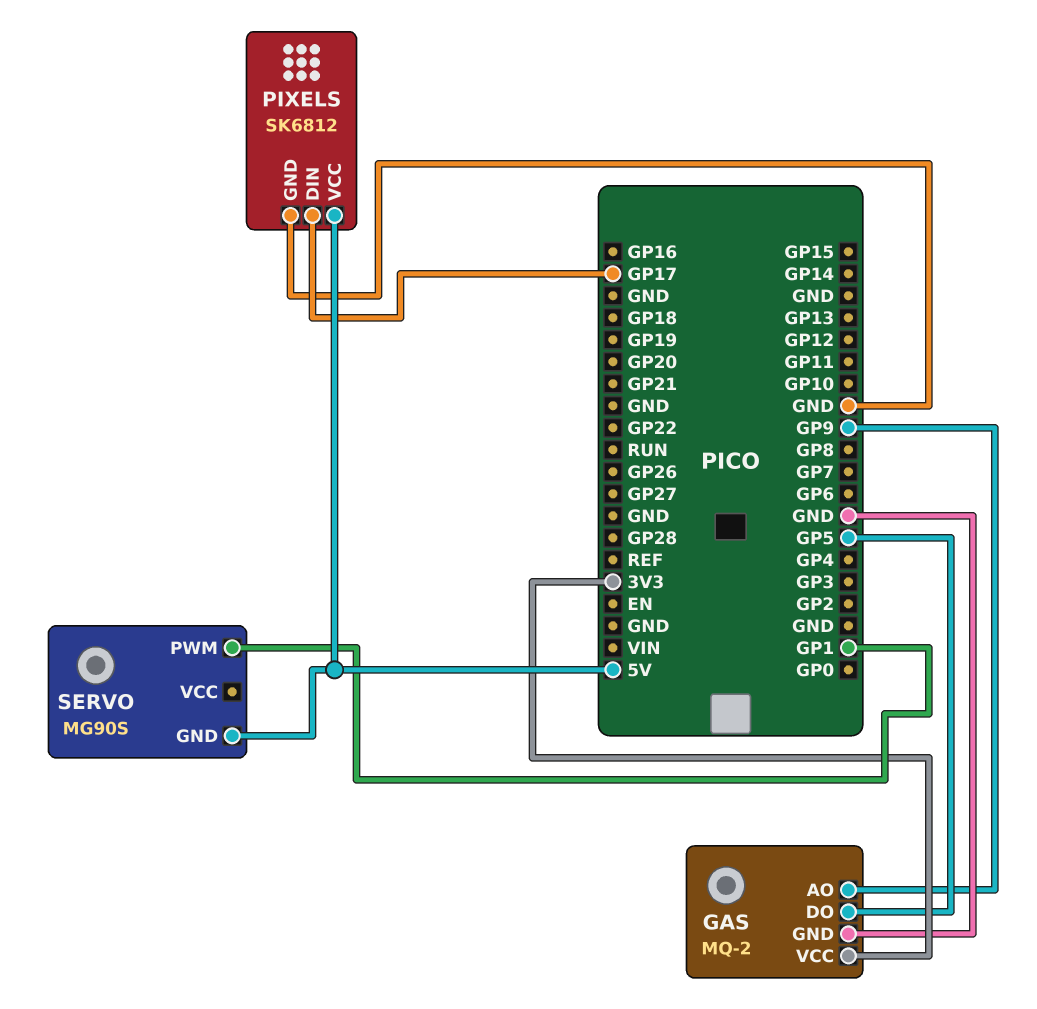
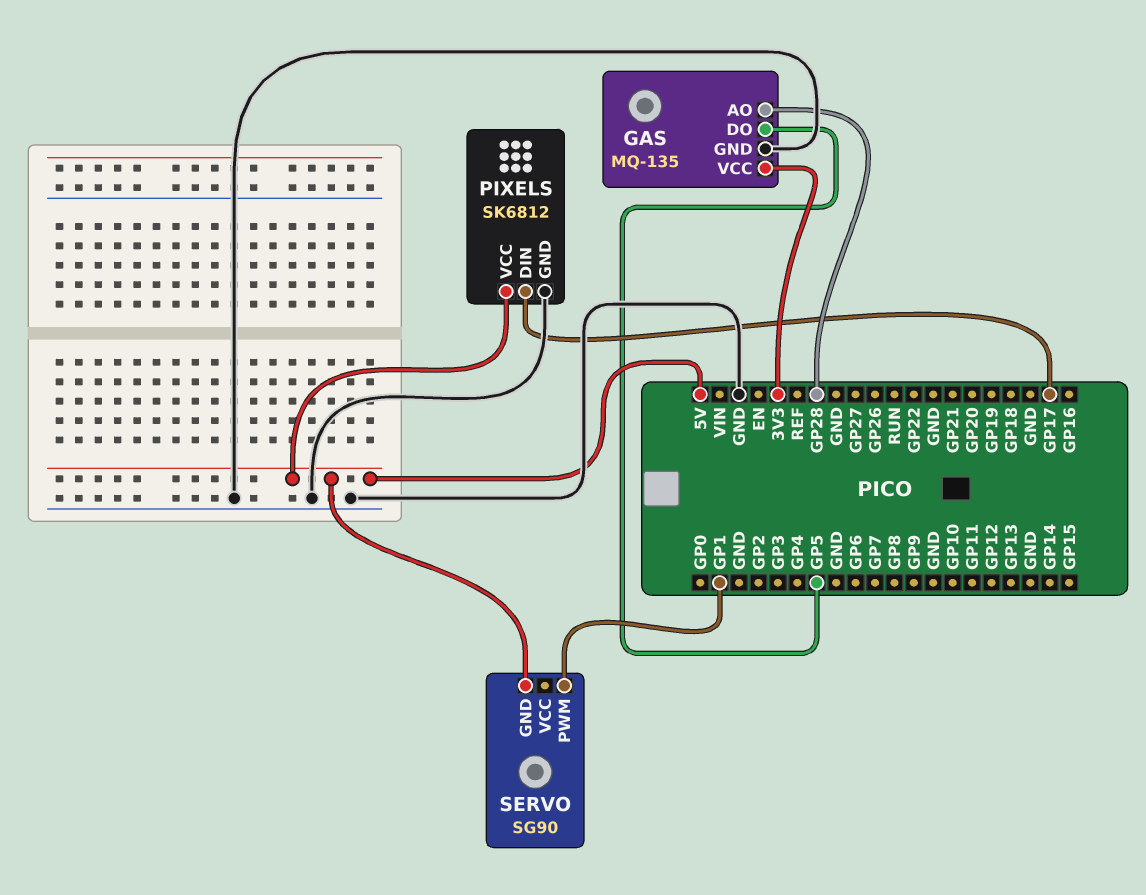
GAS: MQ-2 -> MQ-135
GAS pin AO: GP9 -> GP28
SERVO: MG90S -> SG90

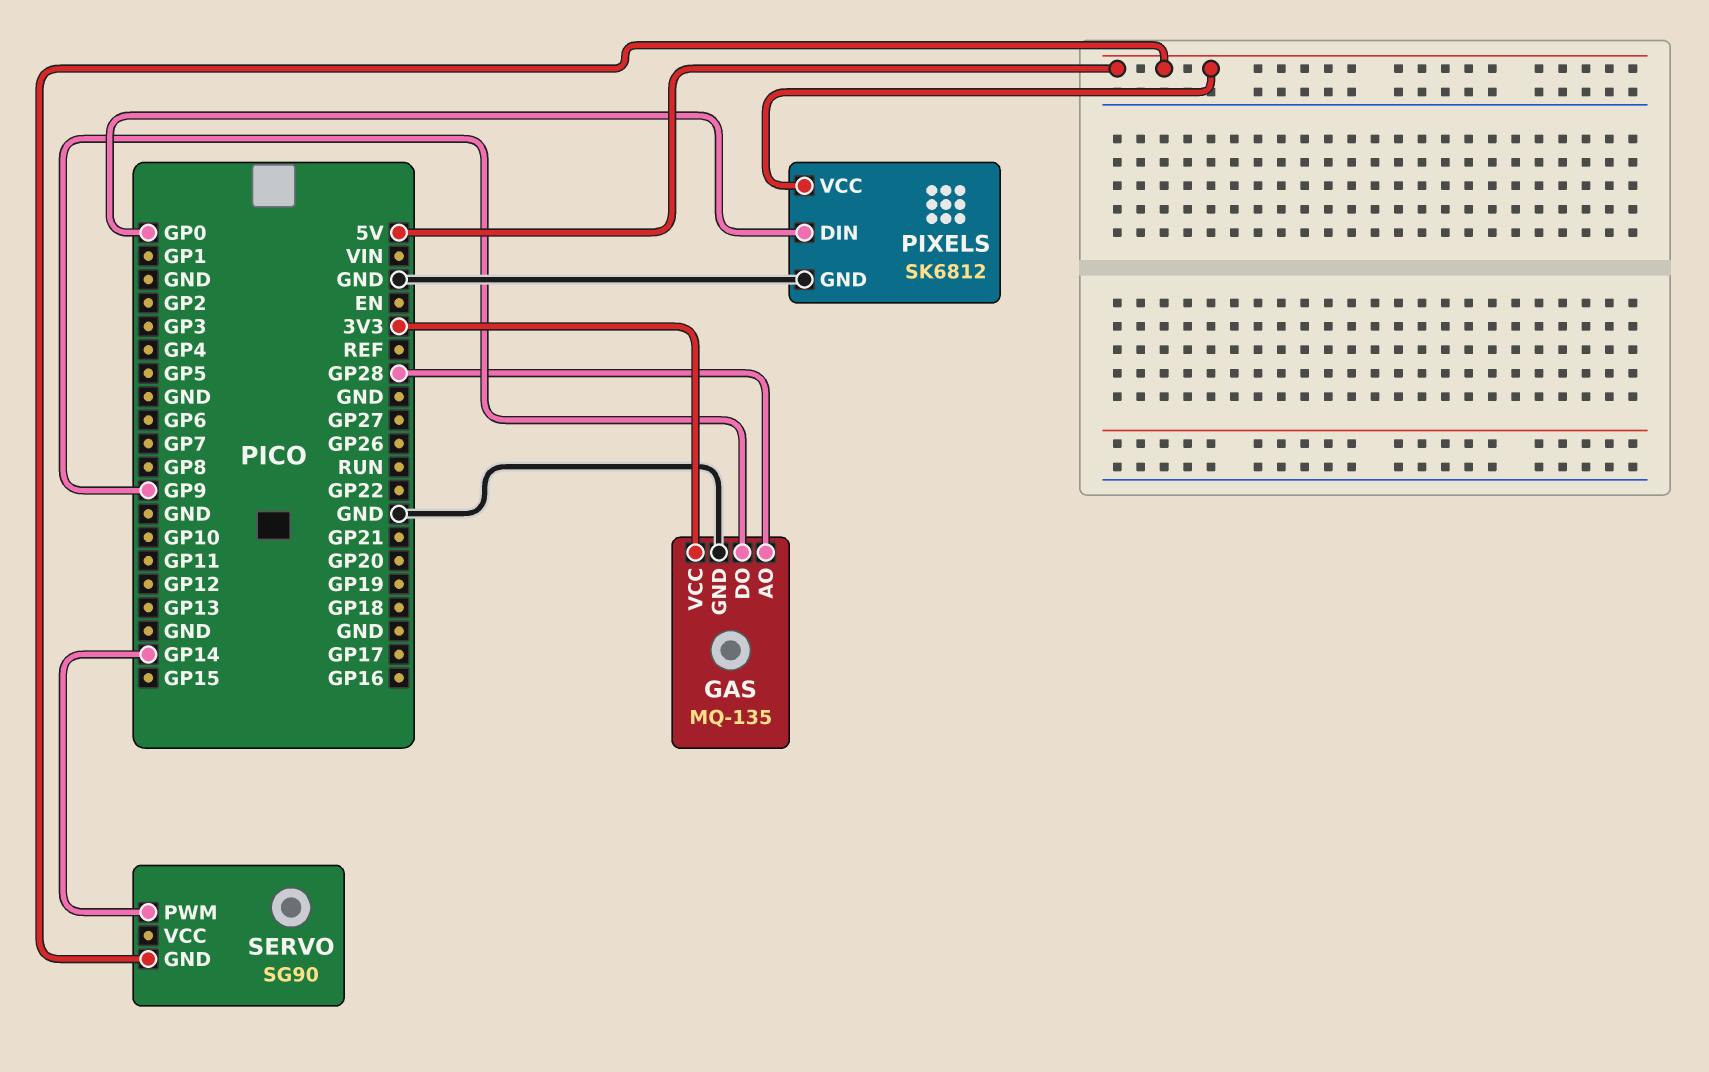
GAS pin DO: GP5 -> GP9
PIXELS pin DIN: GP17 -> GP0
SERVO pin PWM: GP1 -> GP14

